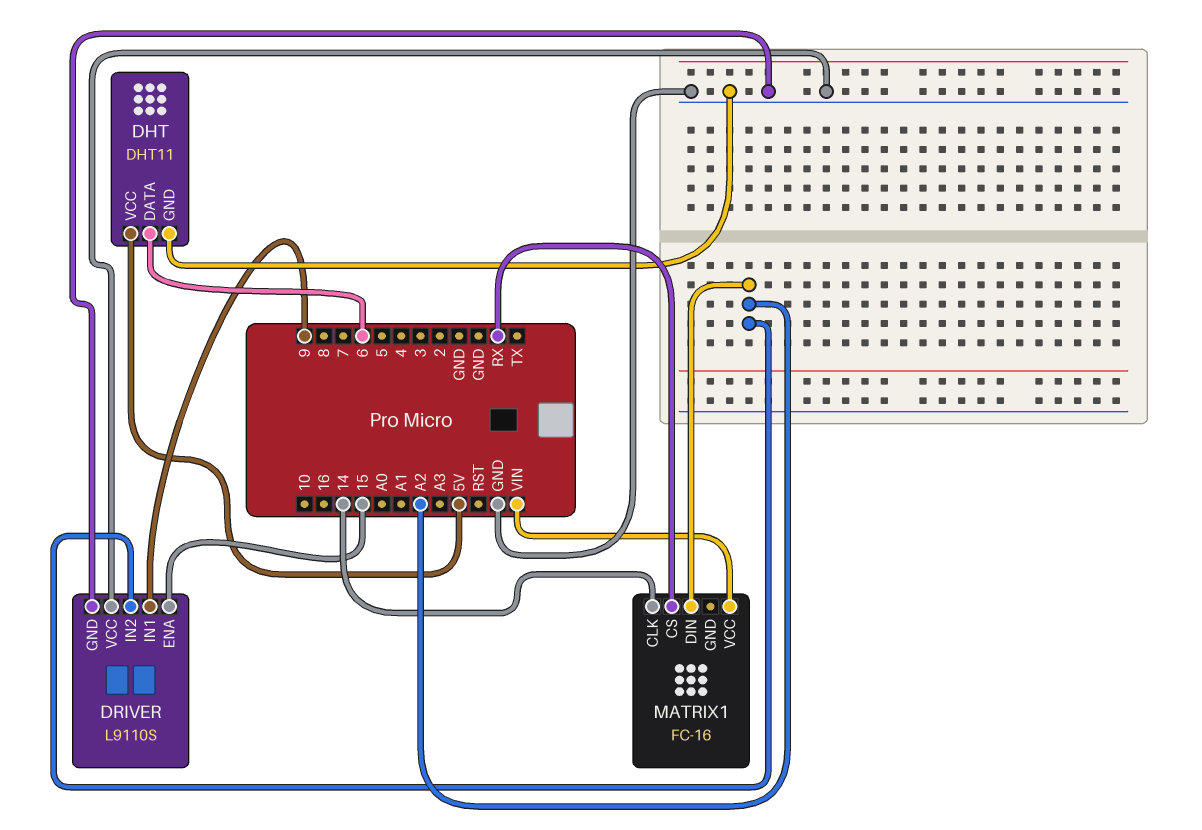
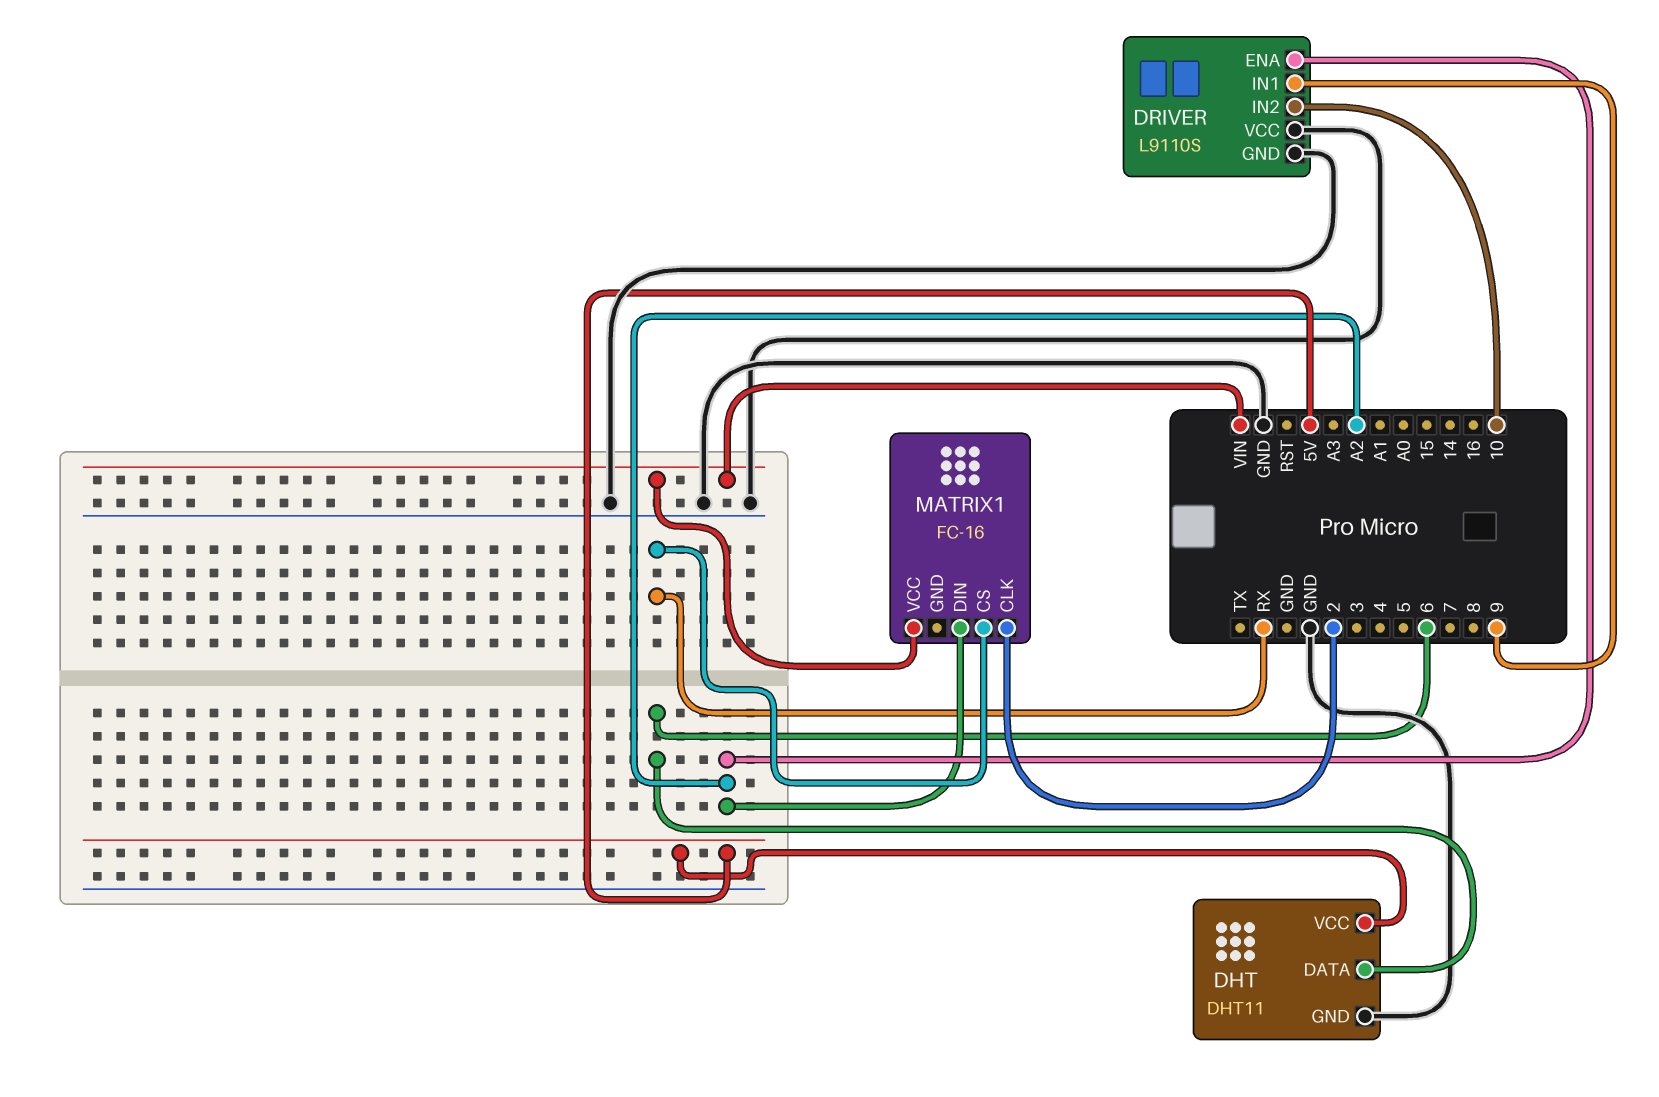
DRIVER pin ENA: 15 -> A2
DRIVER pin IN2: A2 -> 10
MATRIX1 pin CLK: 14 -> 2

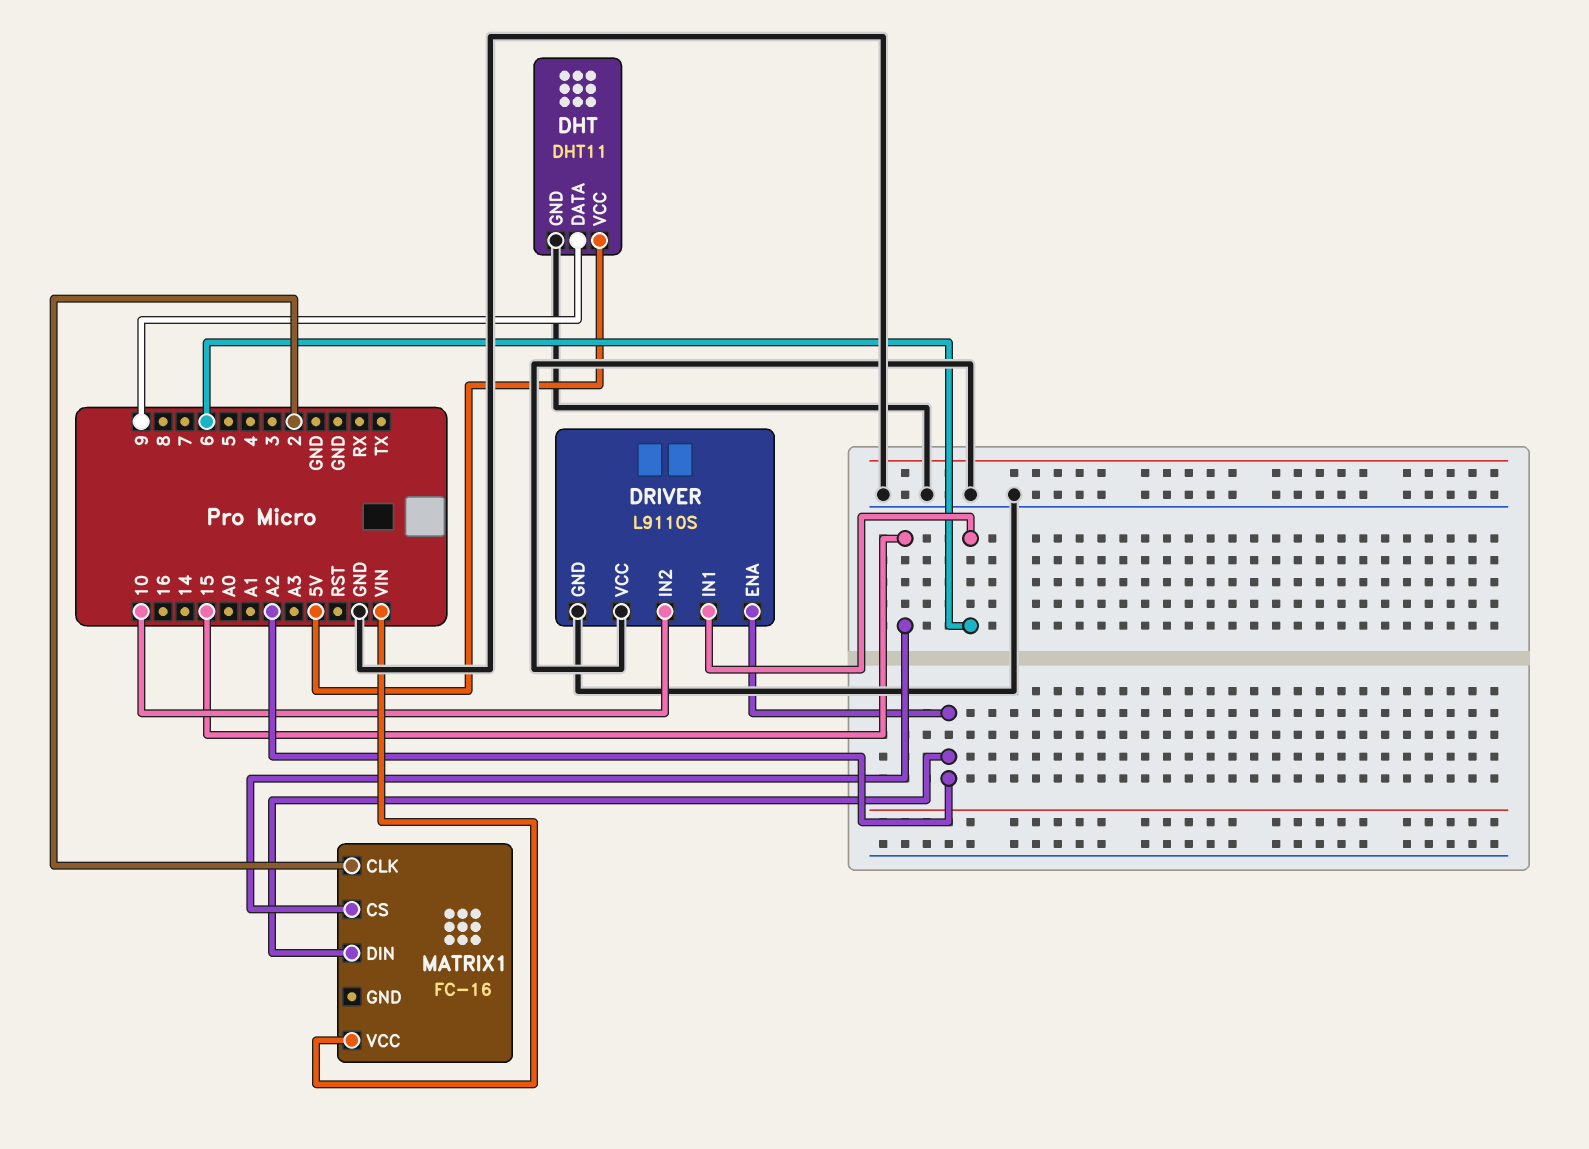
DHT pin DATA: 6 -> 9
DRIVER pin IN1: 9 -> 6
MATRIX1 pin CS: RX -> 15

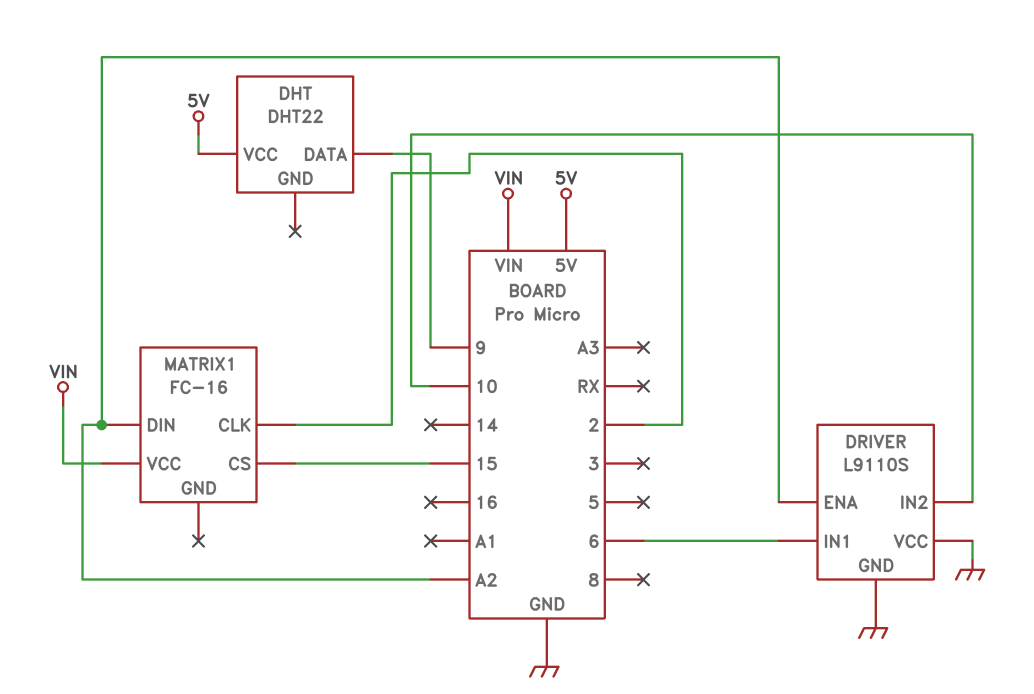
DHT: DHT11 -> DHT22
DHT pin GND: GND -> none

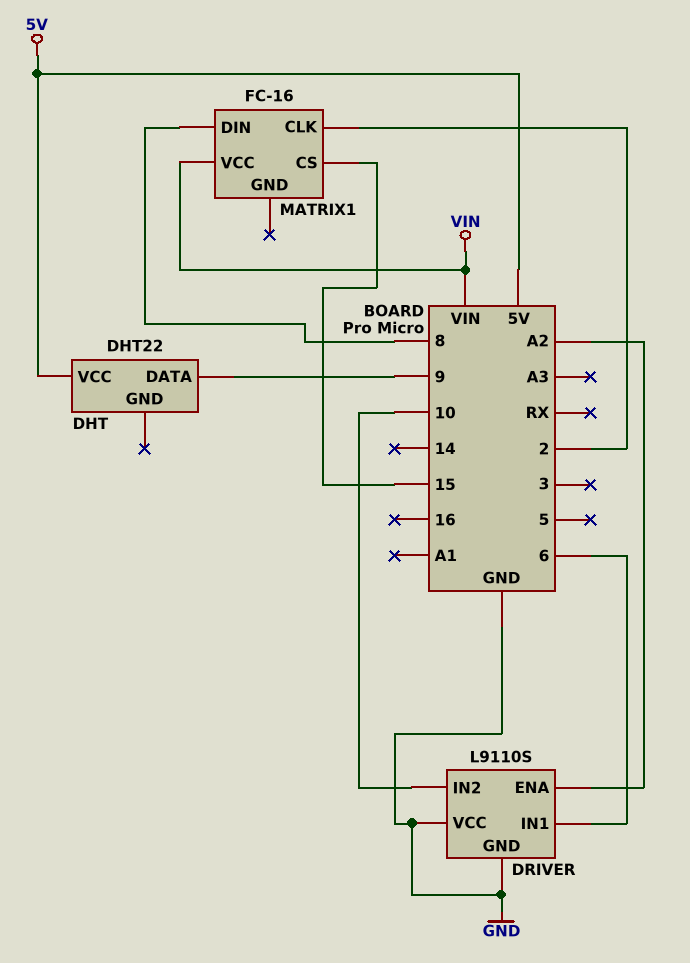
MATRIX1 pin DIN: A2 -> 8

